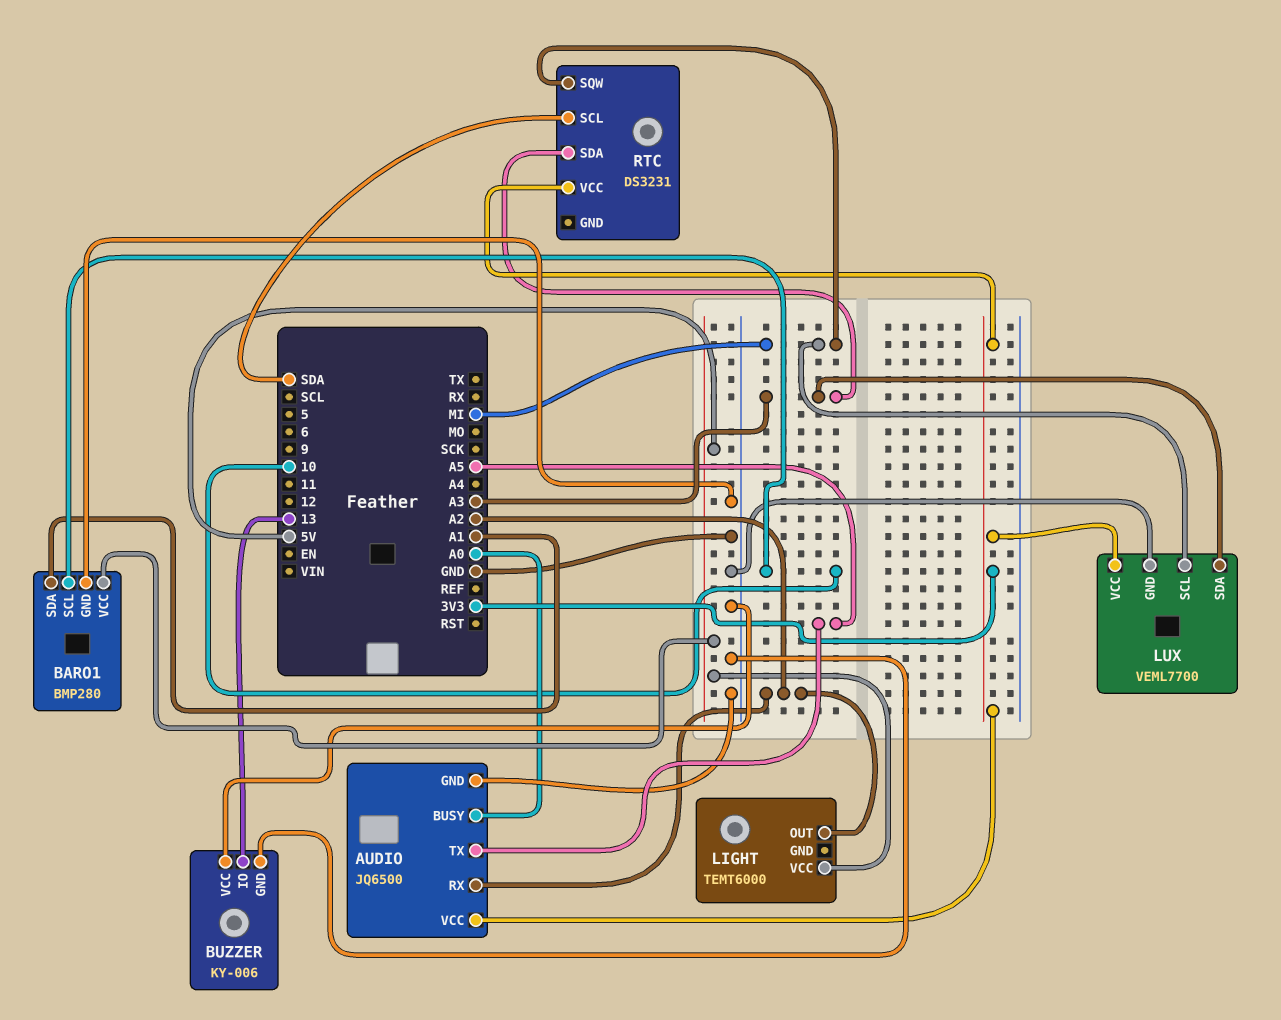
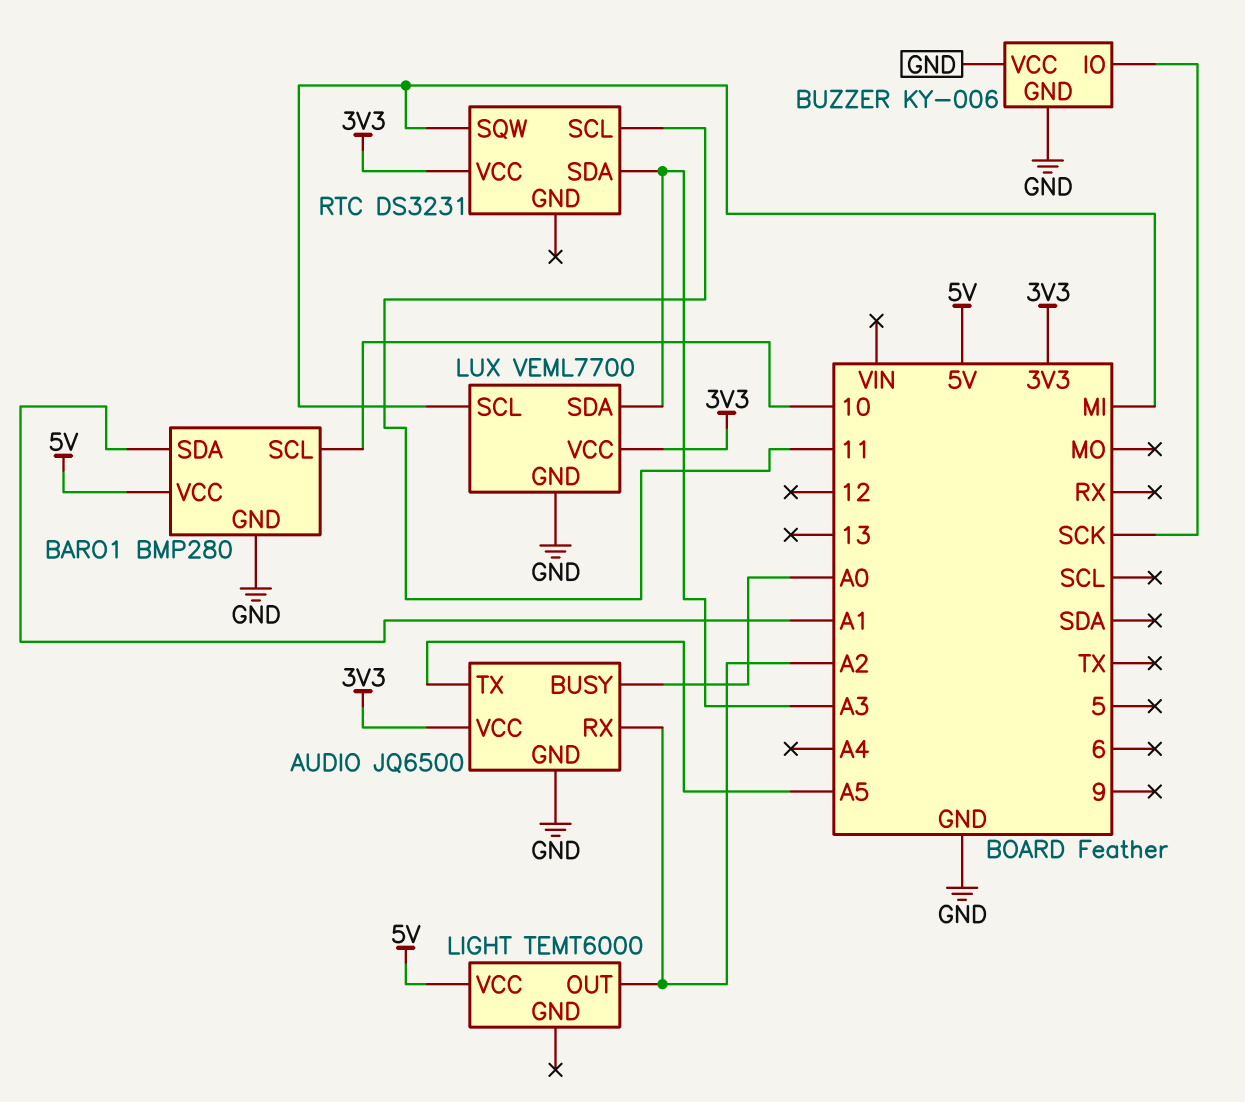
BUZZER pin IO: 13 -> SCK
RTC pin SCL: SDA -> 11

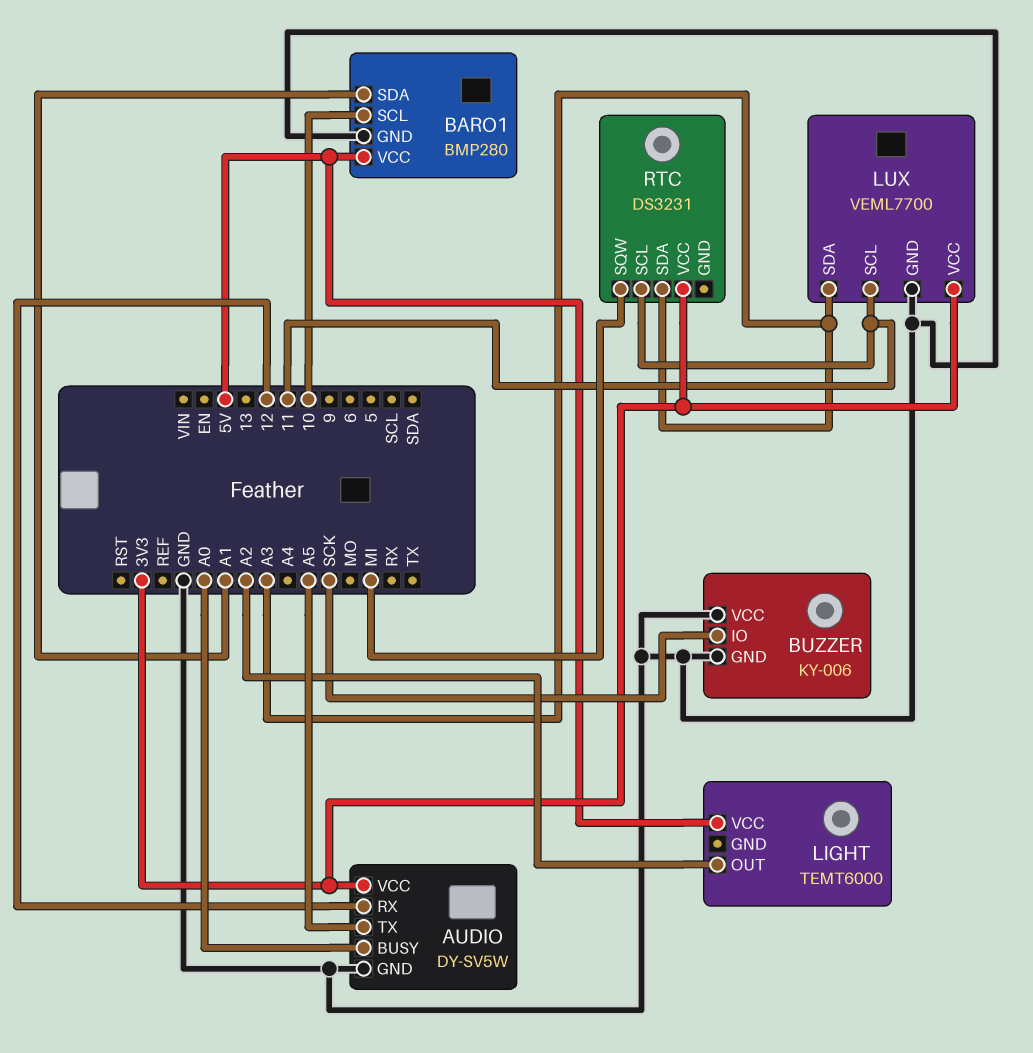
AUDIO: JQ6500 -> DY-SV5W
AUDIO pin RX: A2 -> 12
LUX pin SCL: MI -> 11

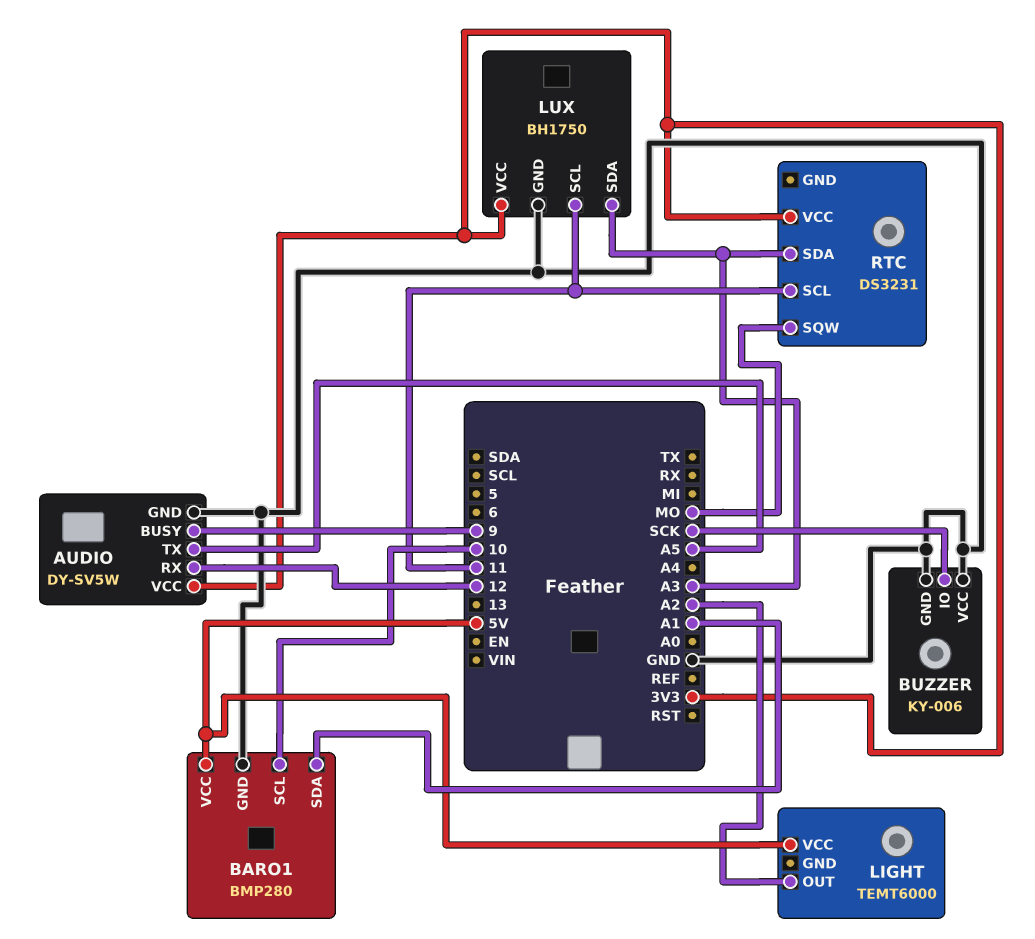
AUDIO pin BUSY: A0 -> 9
LUX: VEML7700 -> BH1750
RTC pin SQW: MI -> MO

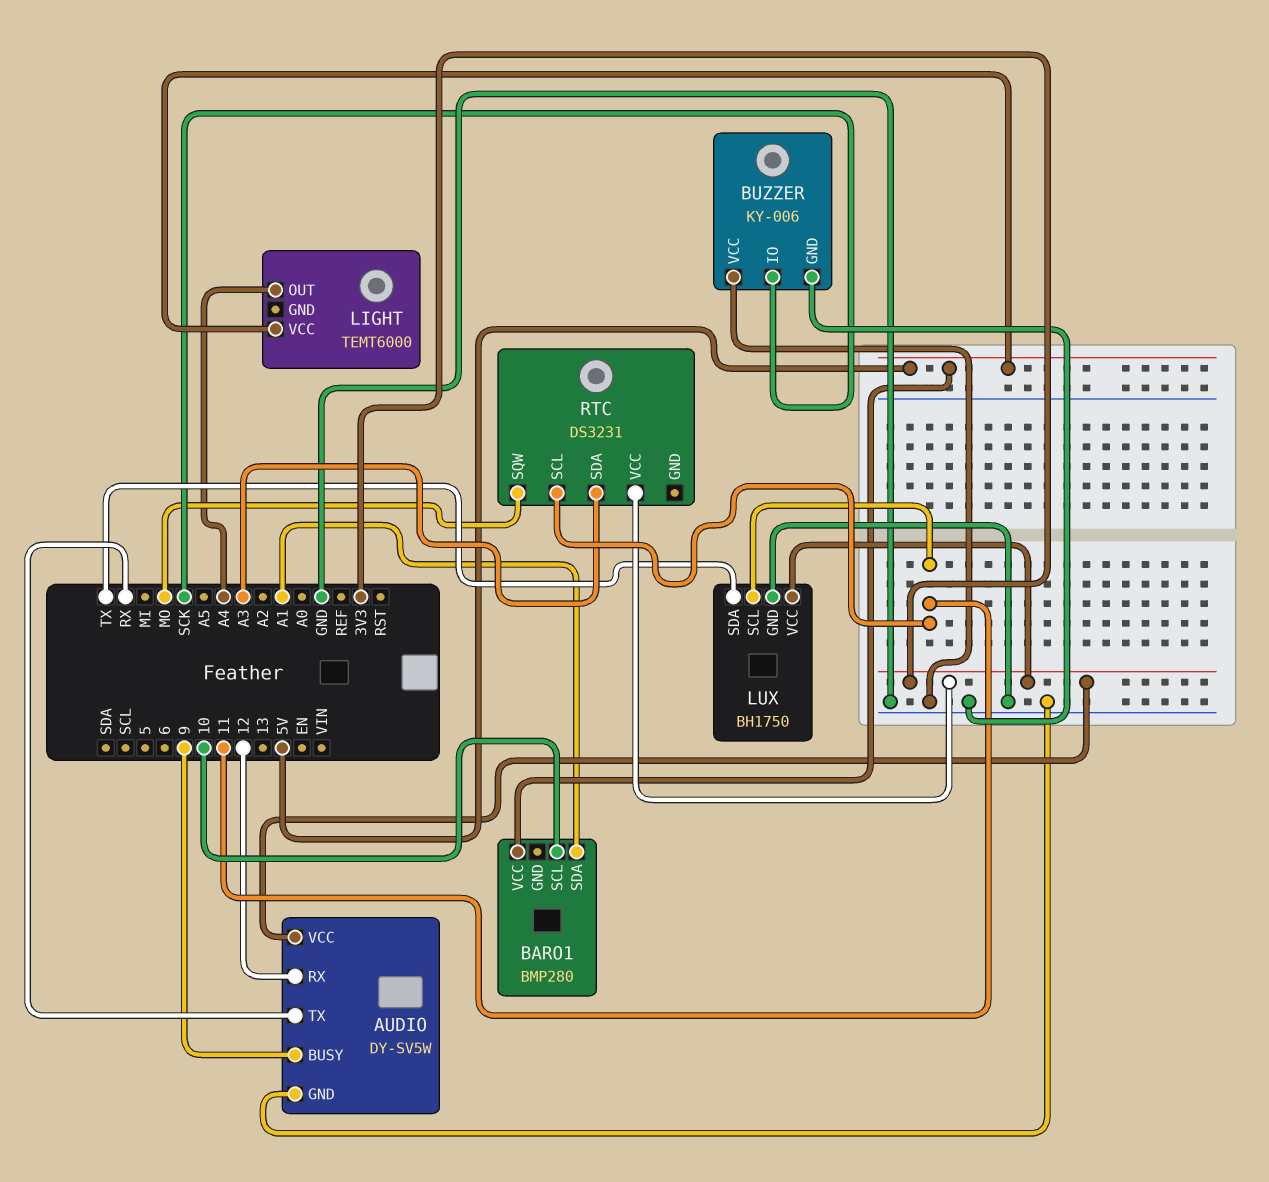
AUDIO pin TX: A5 -> RX
BARO1 pin GND: GND -> none
LIGHT pin OUT: A2 -> A4
LUX pin SDA: A3 -> TX

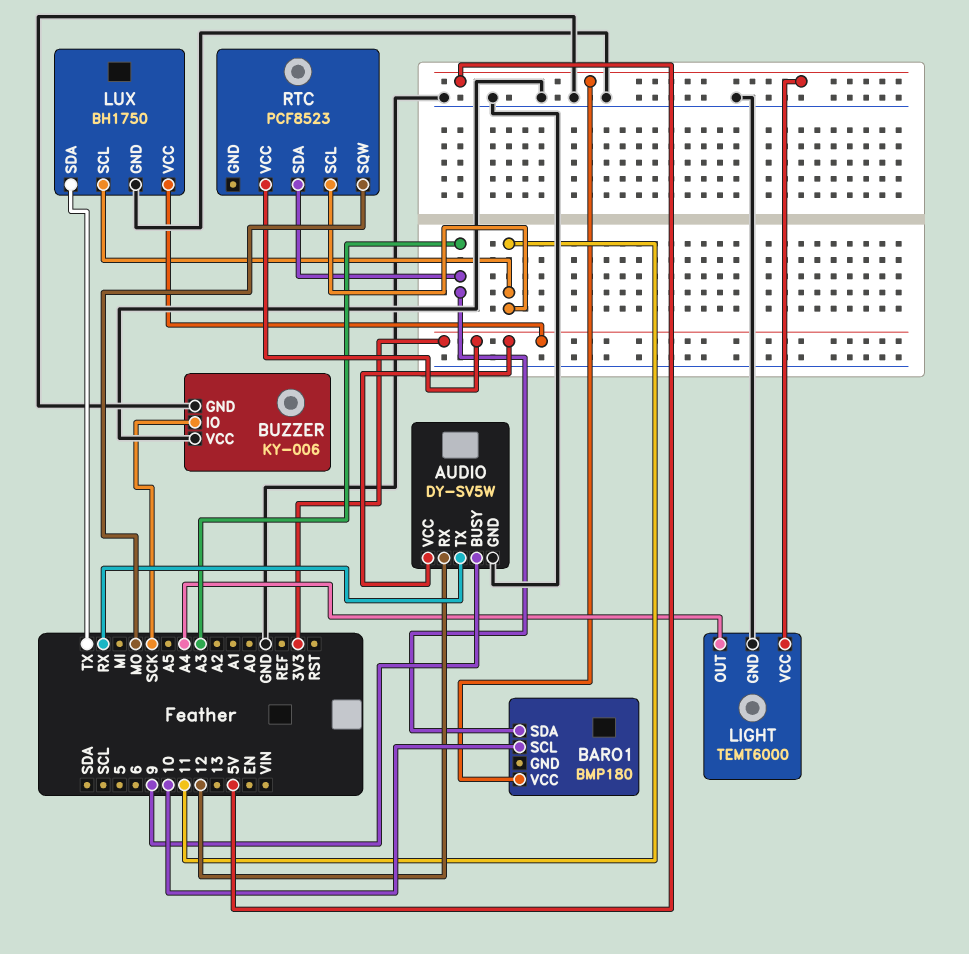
BARO1: BMP280 -> BMP180
BARO1 pin SDA: A1 -> A3
LIGHT pin GND: none -> GND
RTC: DS3231 -> PCF8523

